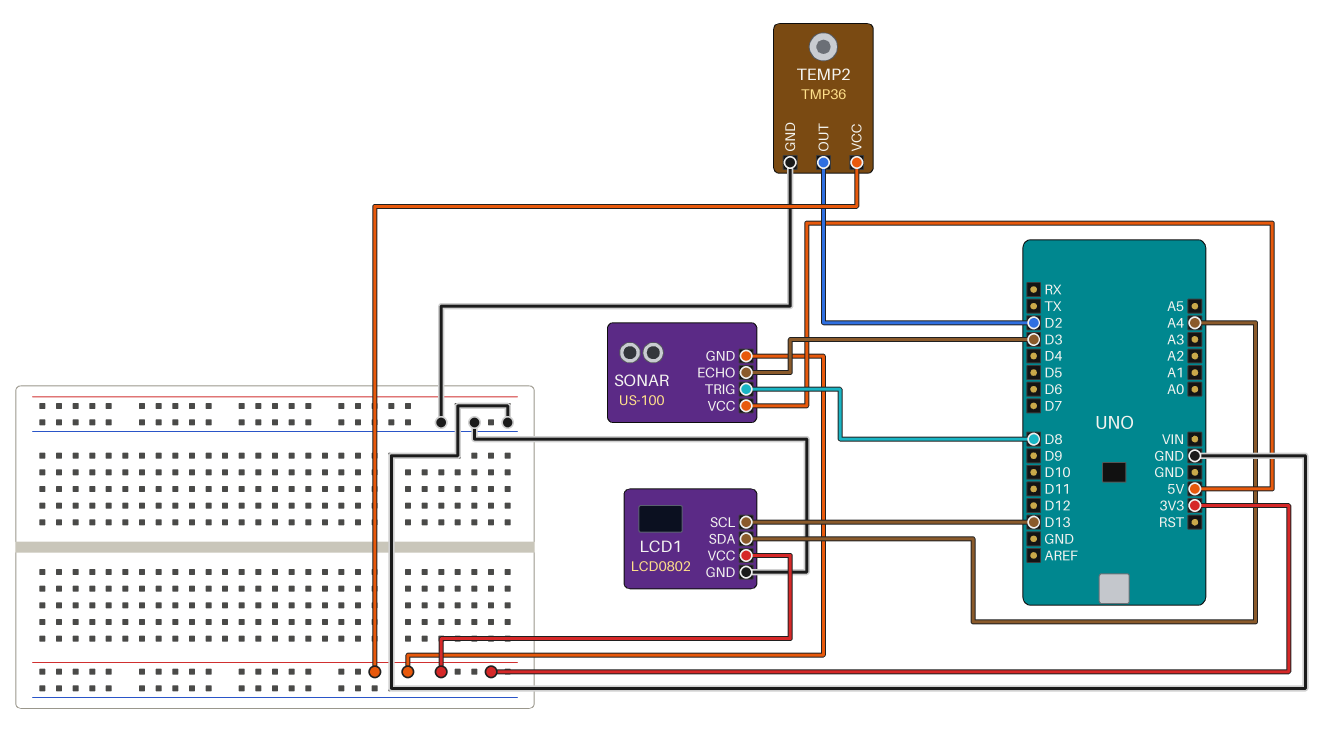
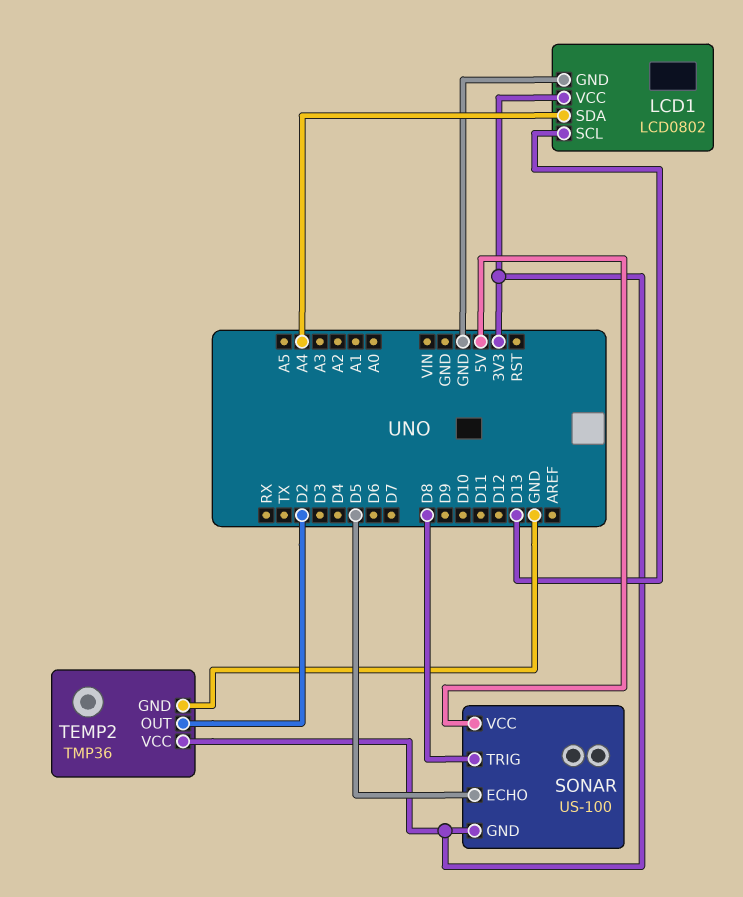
SONAR pin ECHO: D3 -> D5

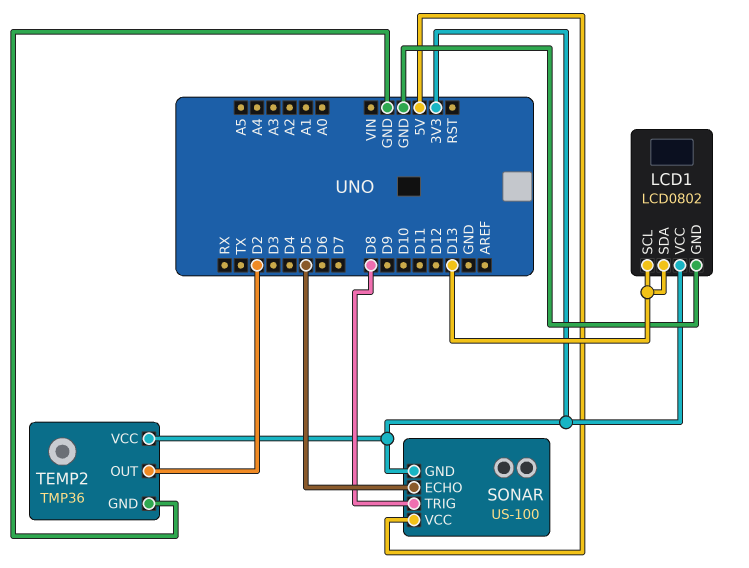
LCD1 pin SDA: A4 -> D13

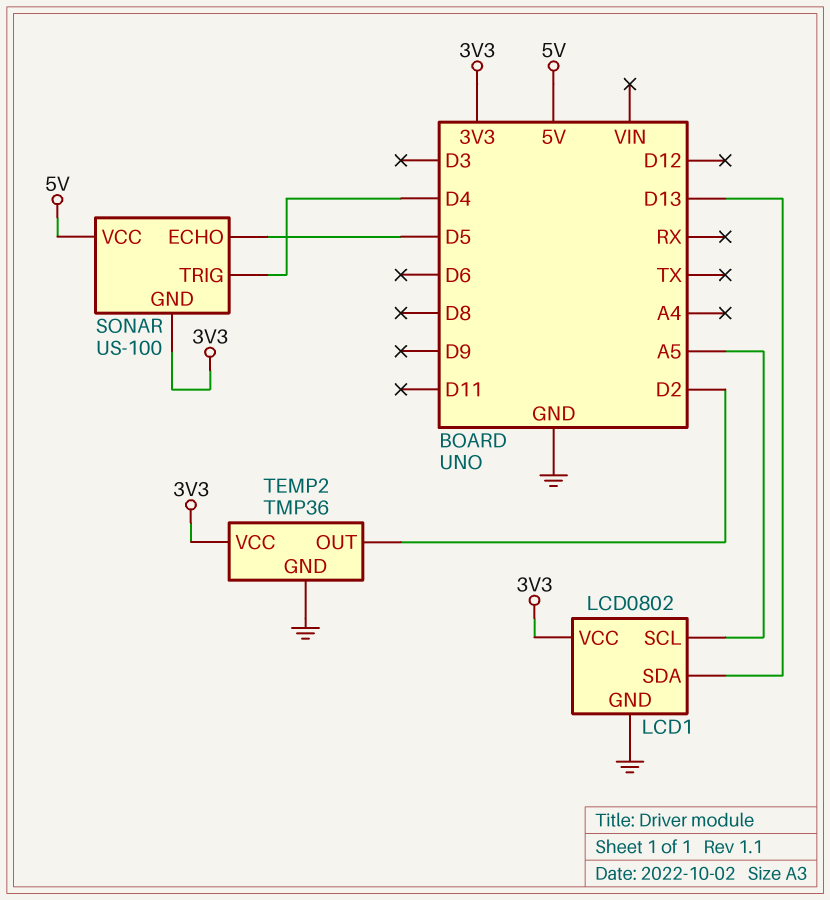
LCD1 pin SCL: D13 -> A5
SONAR pin TRIG: D8 -> D4

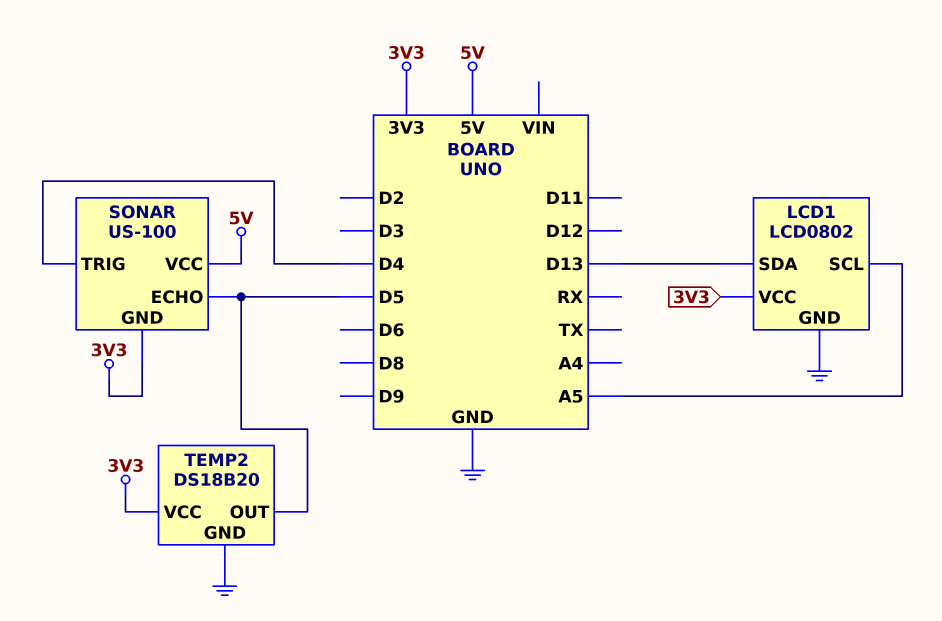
TEMP2: TMP36 -> DS18B20
TEMP2 pin OUT: D2 -> D5

